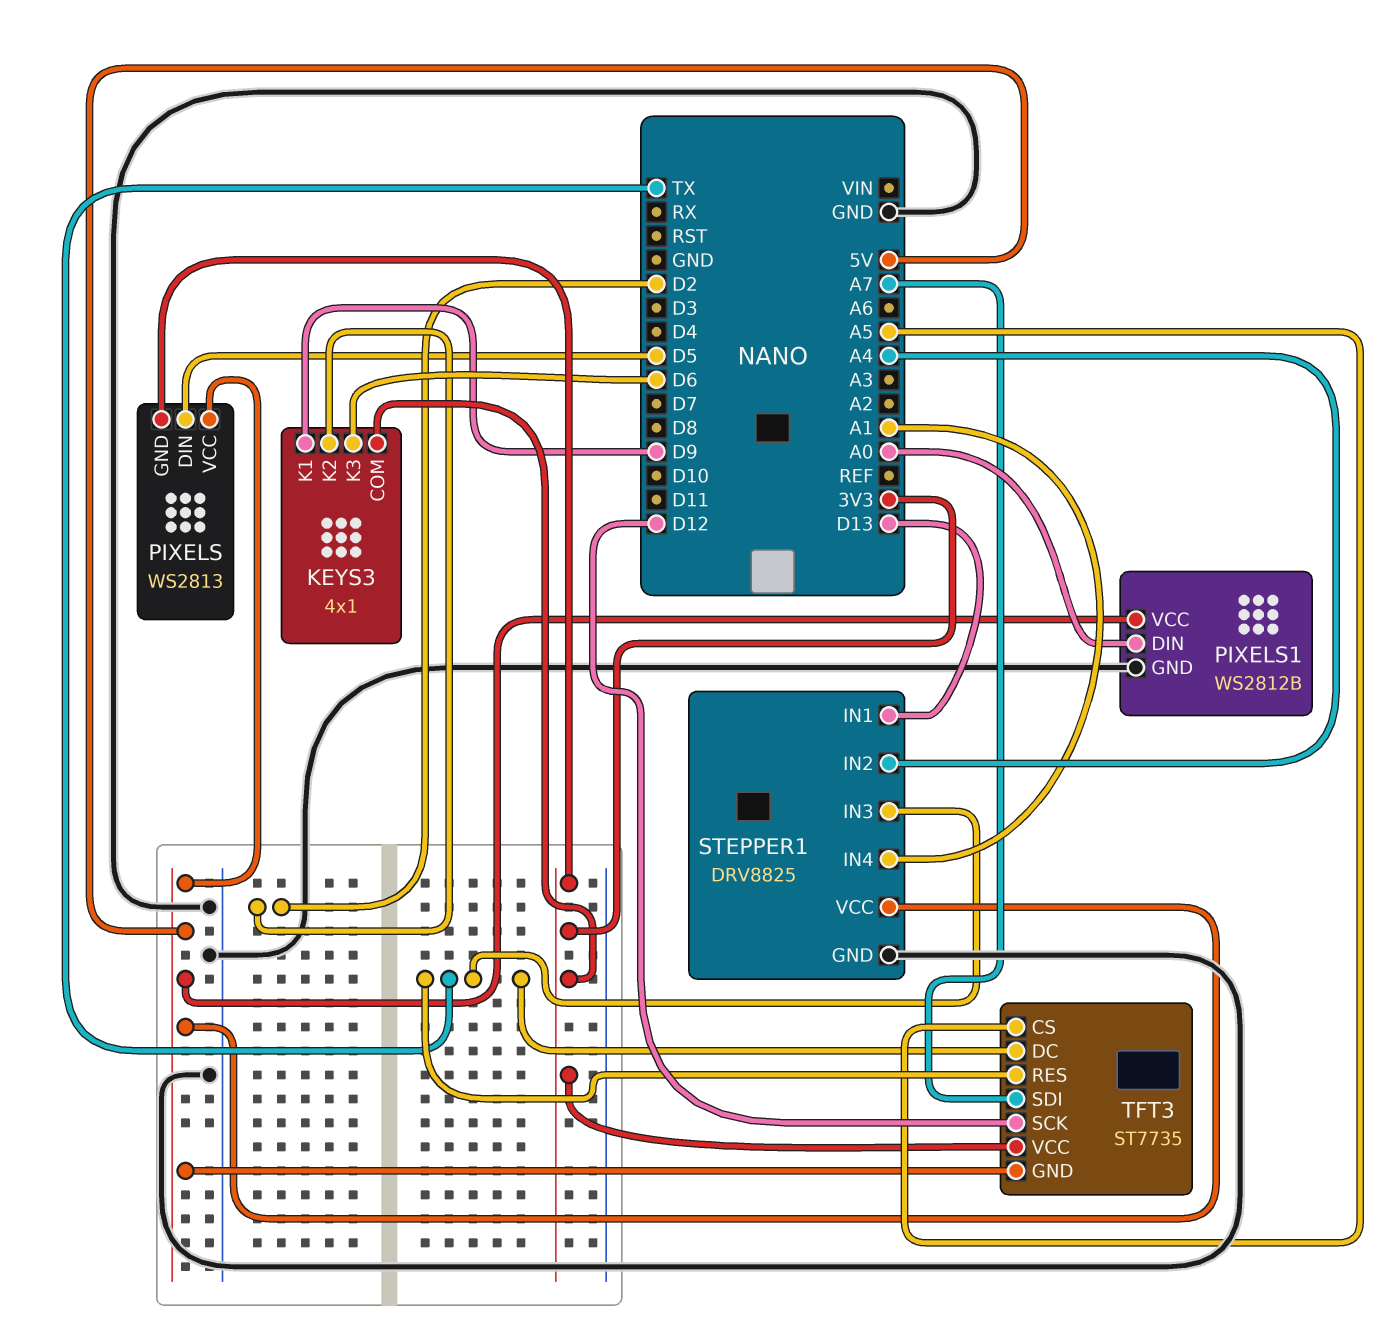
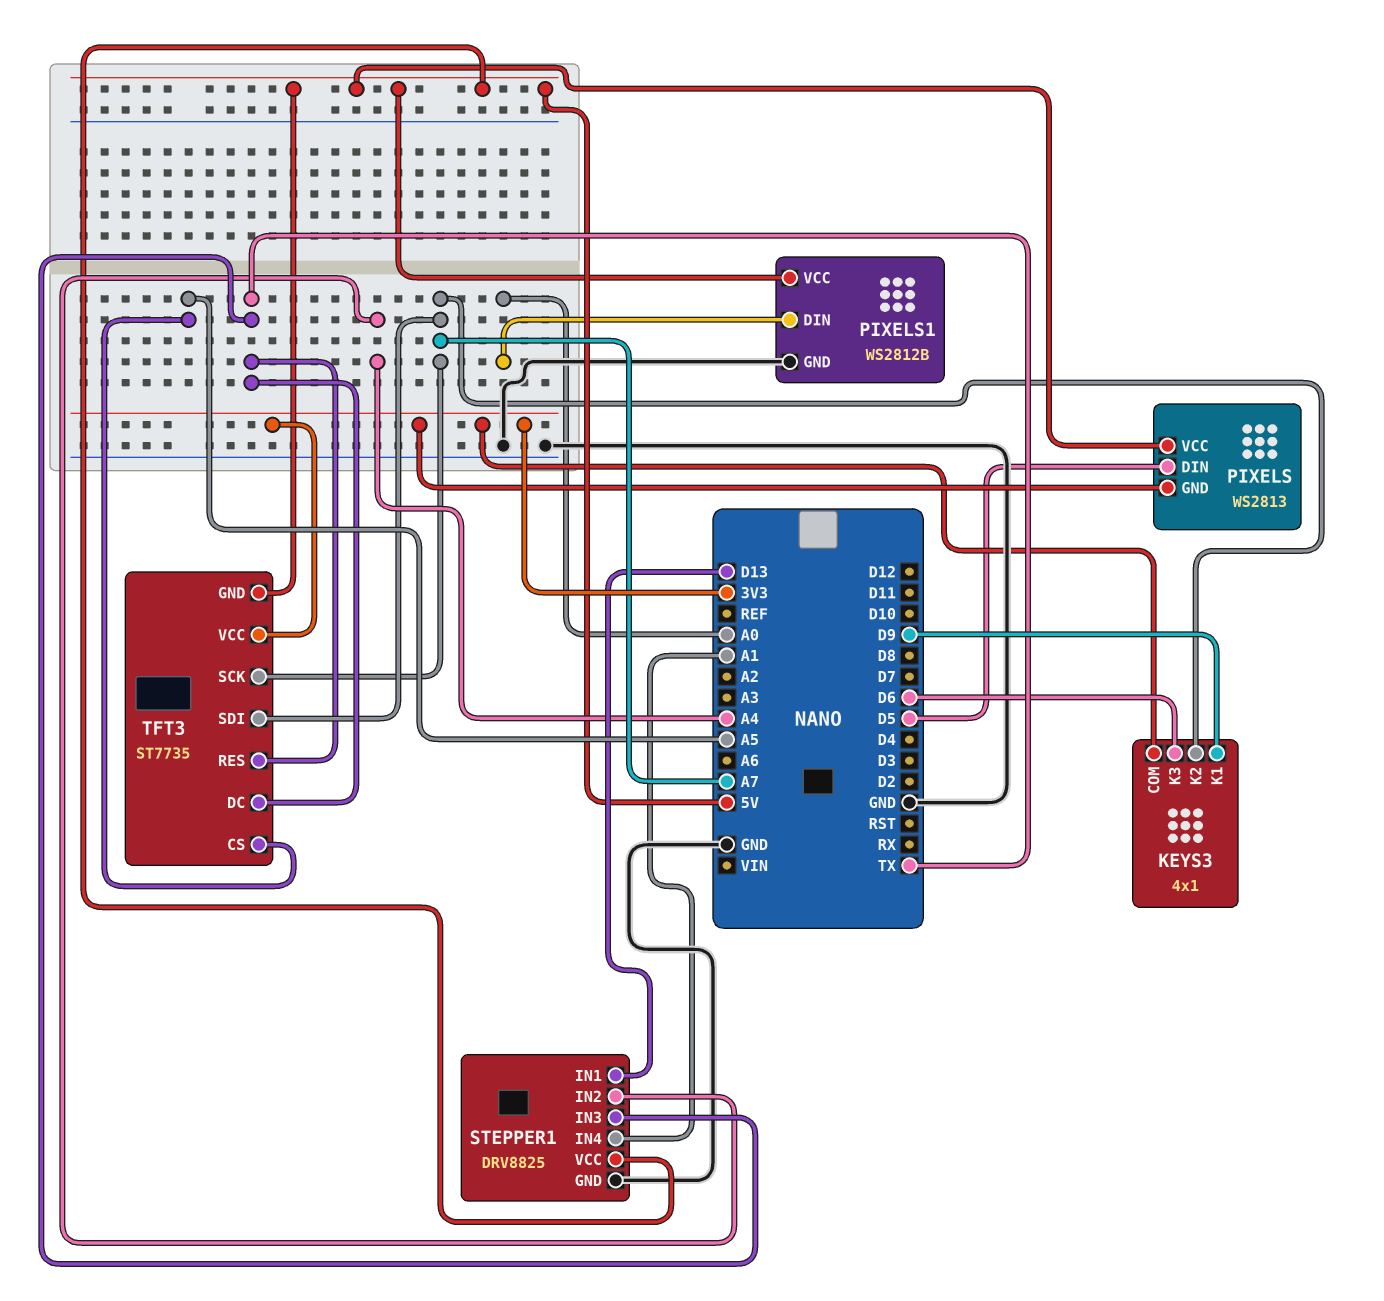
KEYS3 pin K2: D2 -> A7
TFT3 pin SCK: D12 -> A7

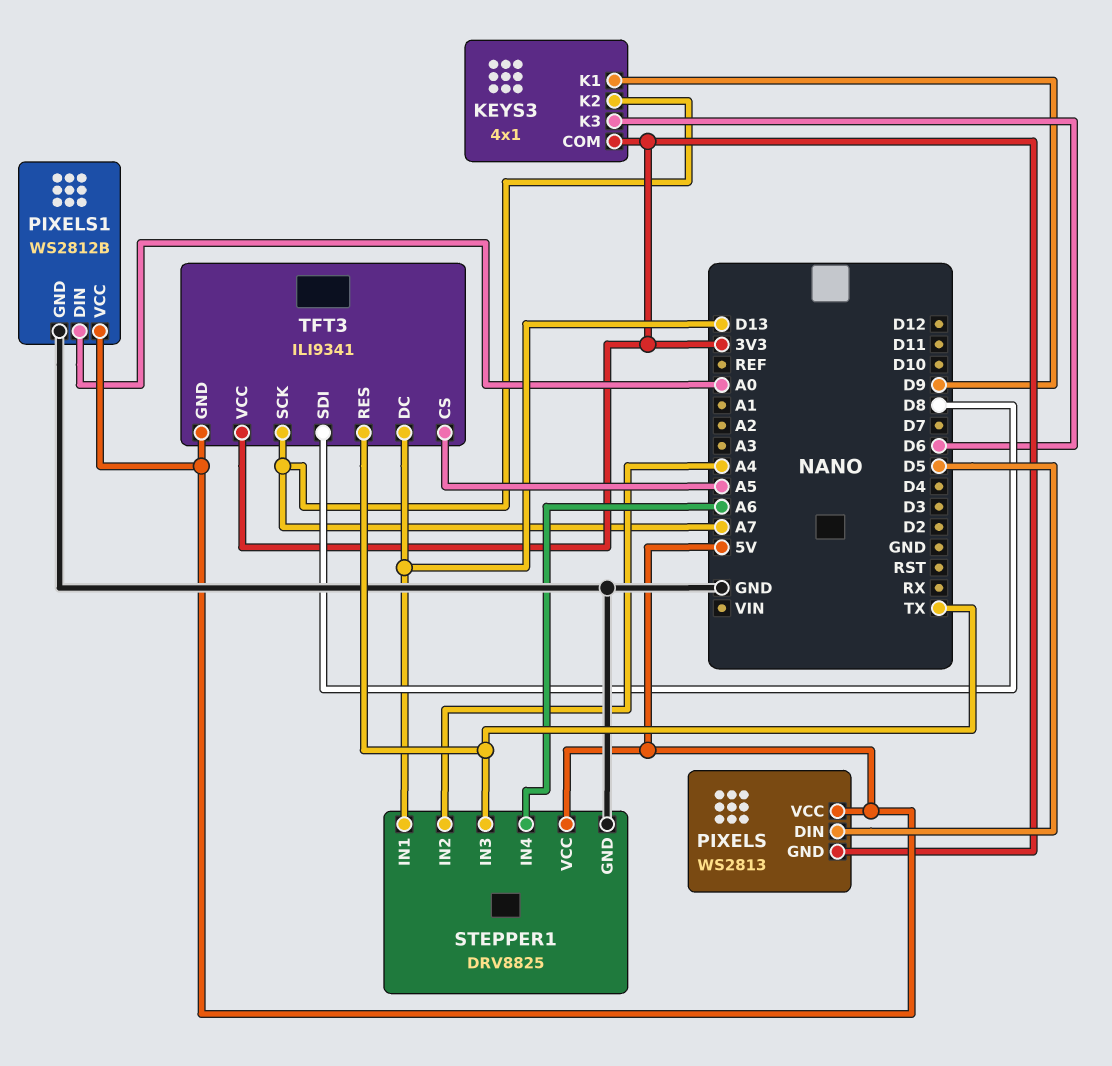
STEPPER1 pin IN4: A1 -> A6
TFT3: ST7735 -> ILI9341
TFT3 pin DC: TX -> D13
TFT3 pin SDI: A7 -> D8

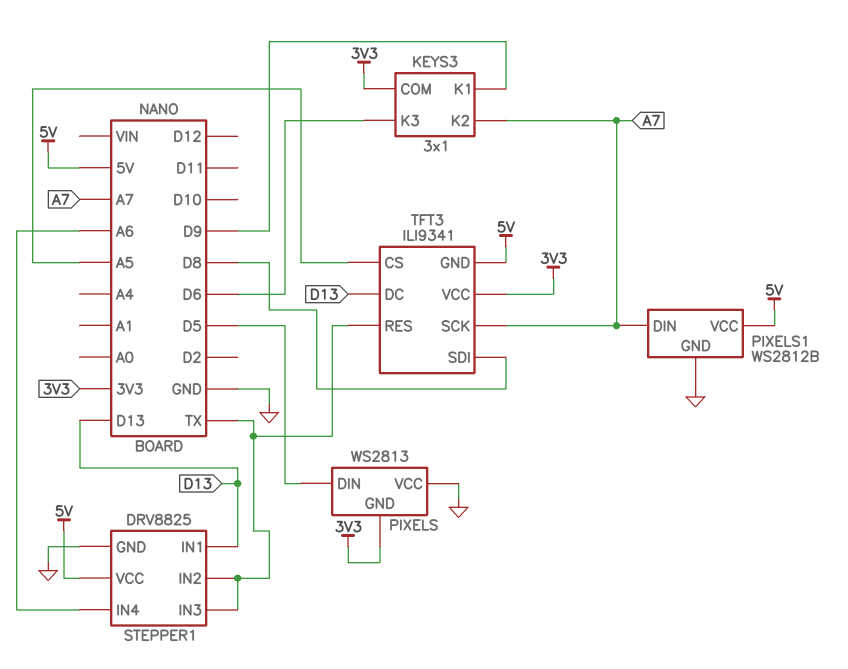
KEYS3: 4x1 -> 3x1
PIXELS pin VCC: 5V -> GND
PIXELS1 pin DIN: A0 -> A7
STEPPER1 pin IN2: A4 -> TX

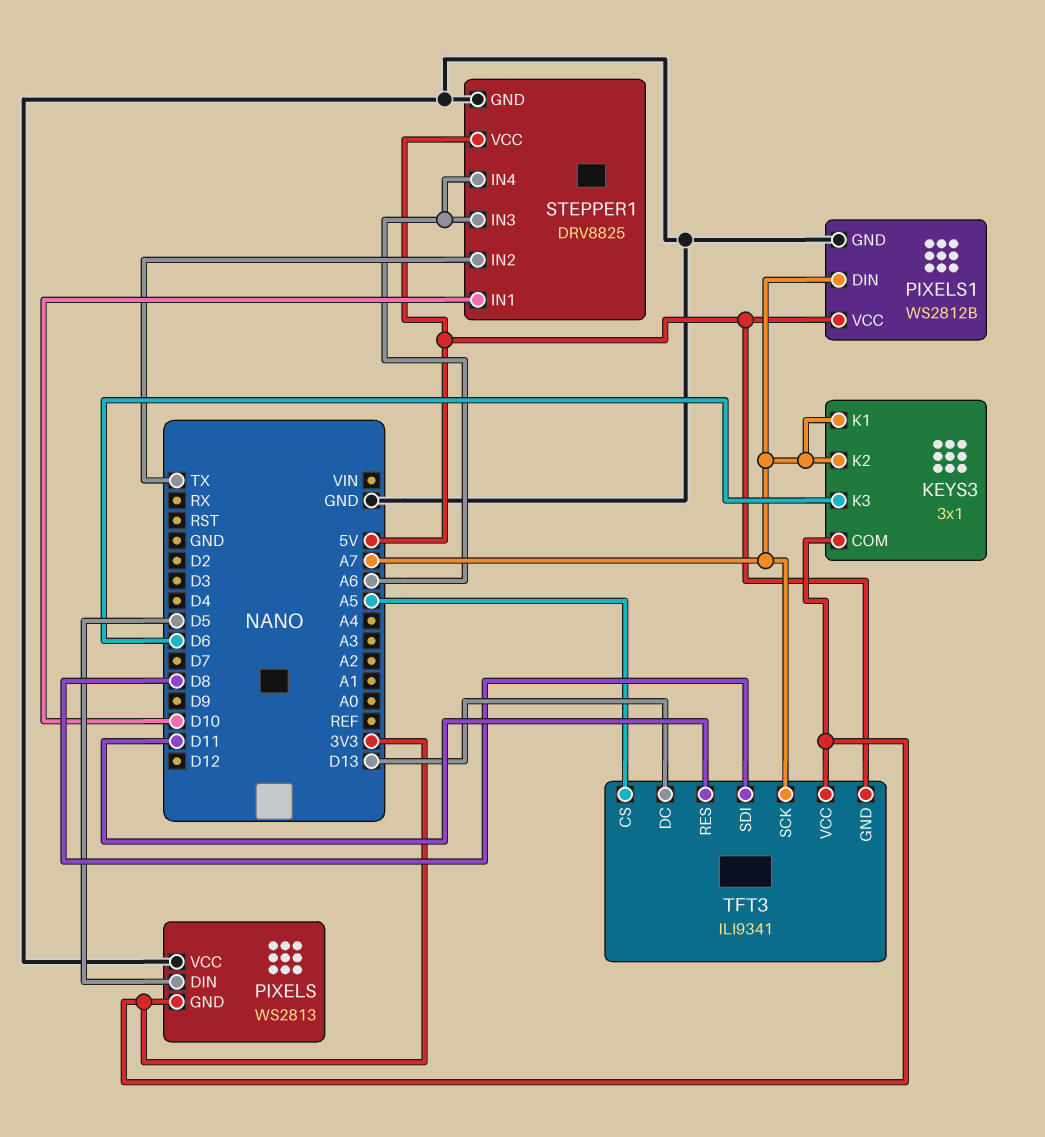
KEYS3 pin K1: D9 -> A7
STEPPER1 pin IN1: D13 -> D10
STEPPER1 pin IN3: TX -> A6
TFT3 pin RES: TX -> D11

